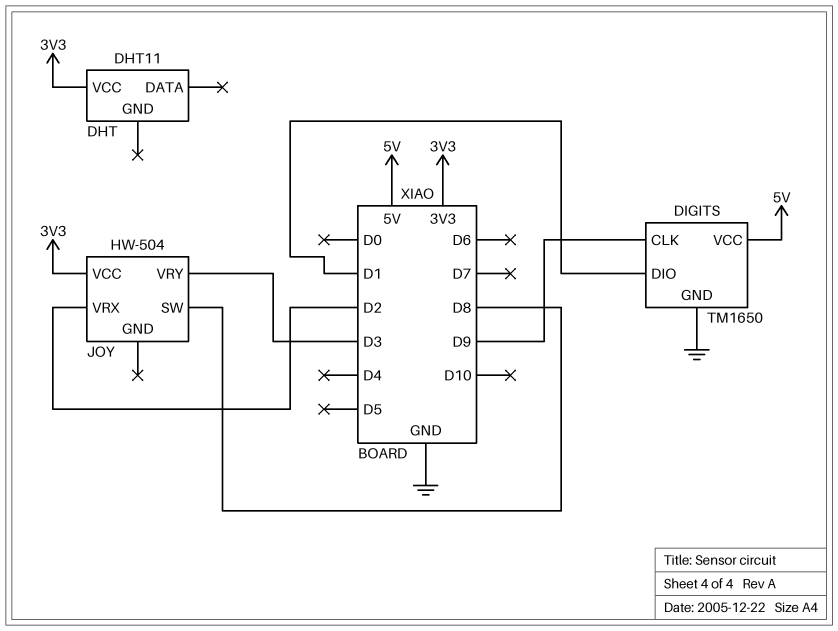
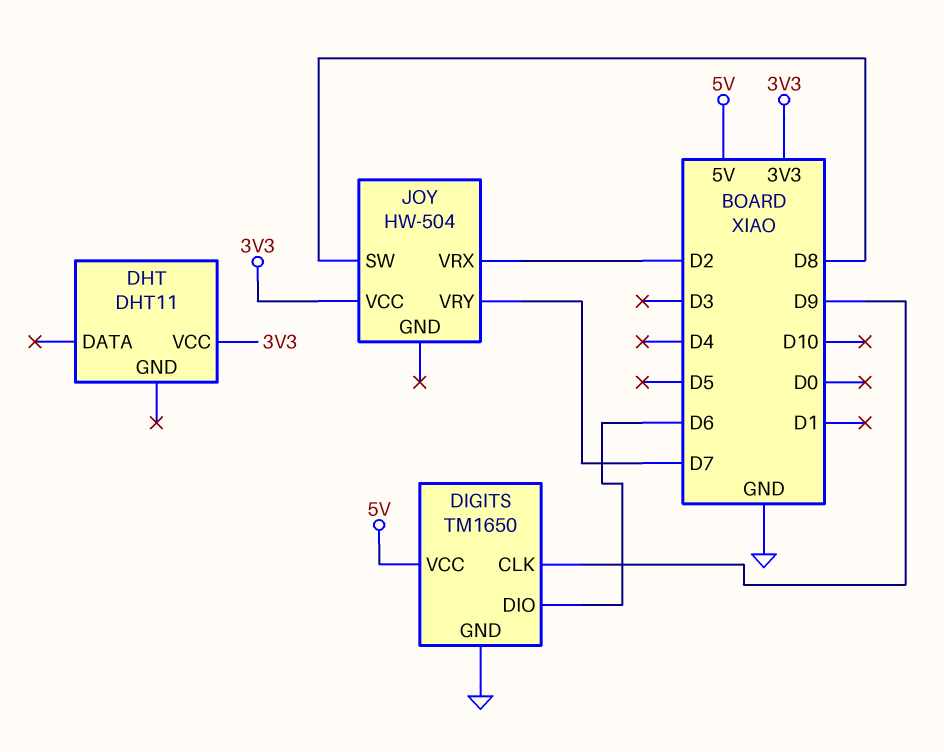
DIGITS pin DIO: D1 -> D6
JOY pin VRY: D3 -> D7

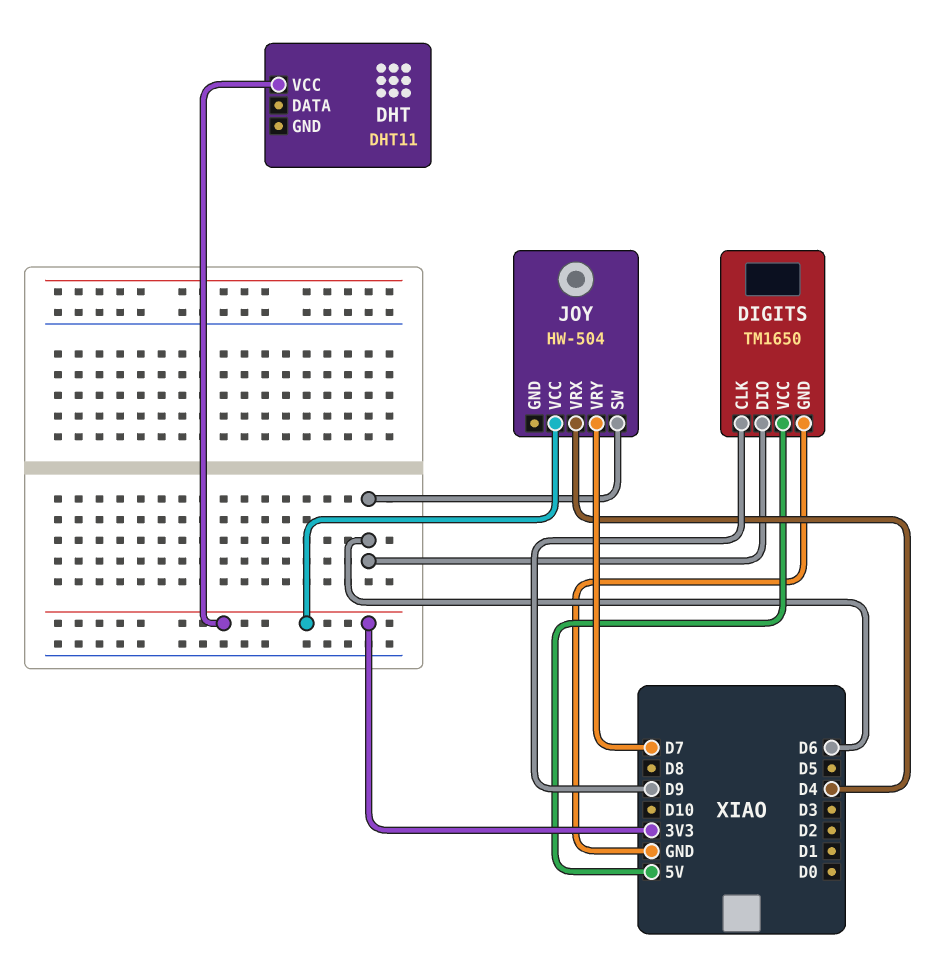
JOY pin SW: D8 -> D6
JOY pin VRX: D2 -> D4

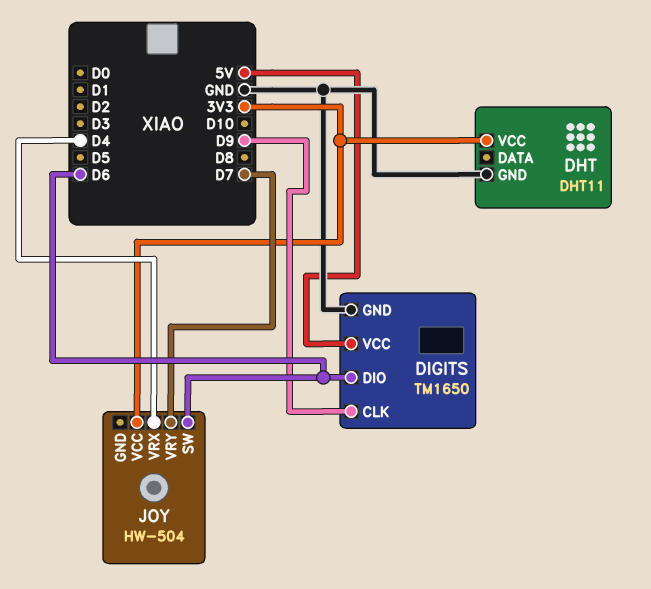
DHT pin GND: none -> GND

